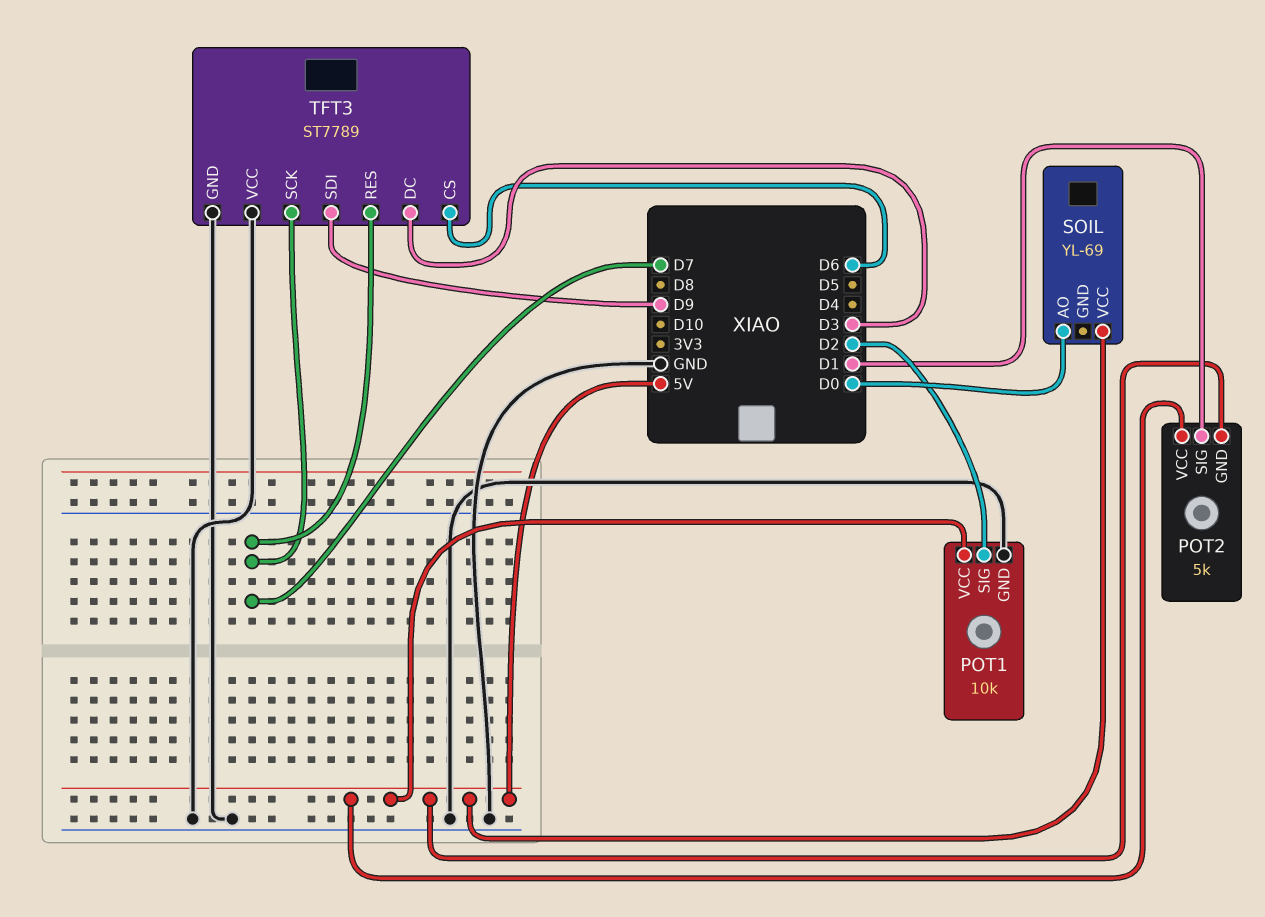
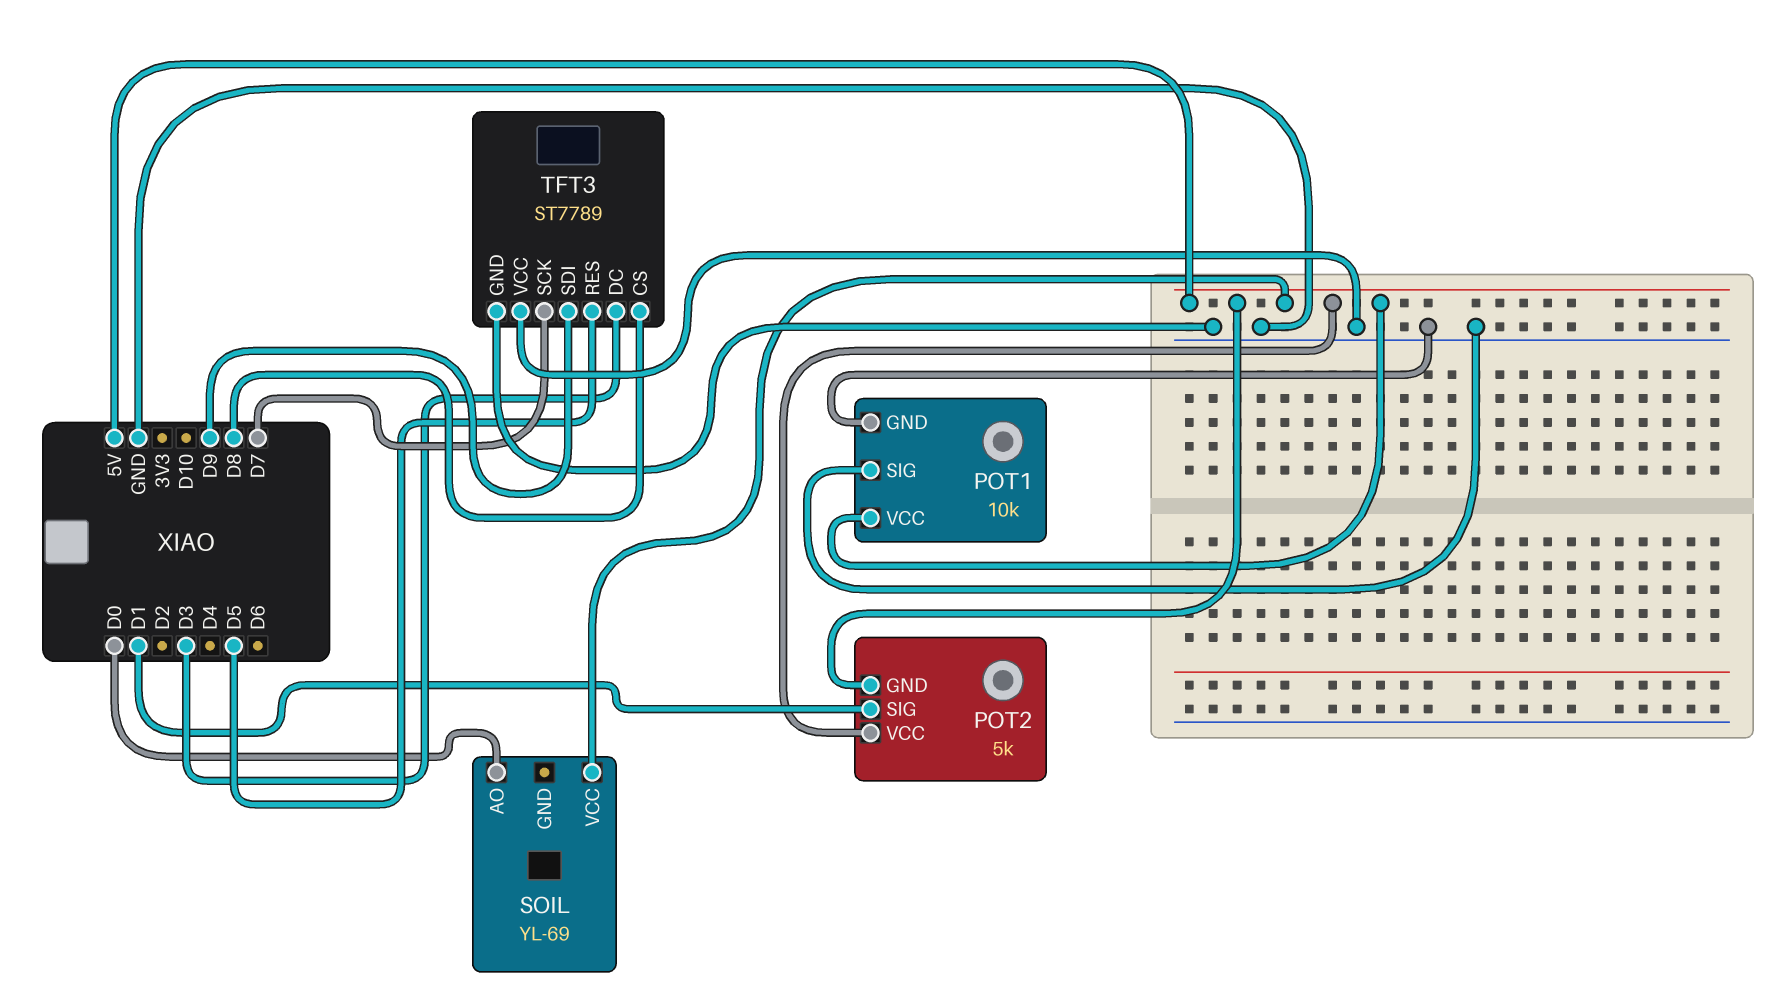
POT1 pin SIG: D2 -> GND
TFT3 pin CS: D6 -> D8
TFT3 pin RES: D7 -> D5

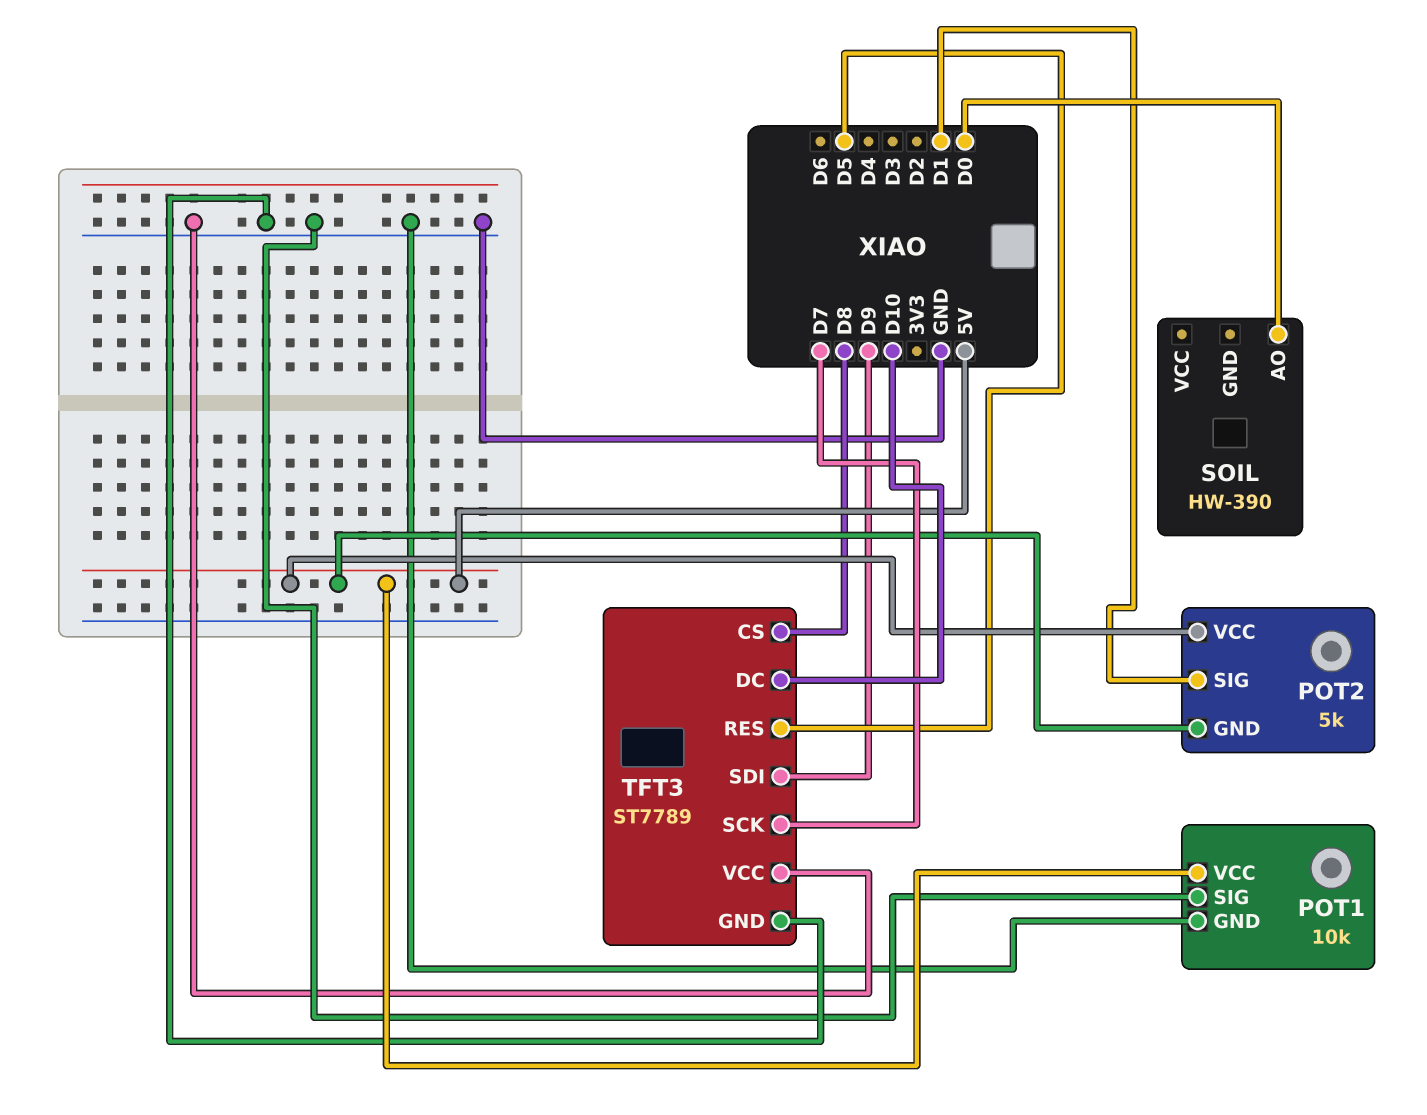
SOIL: YL-69 -> HW-390
SOIL pin VCC: 5V -> none
TFT3 pin DC: D3 -> D10

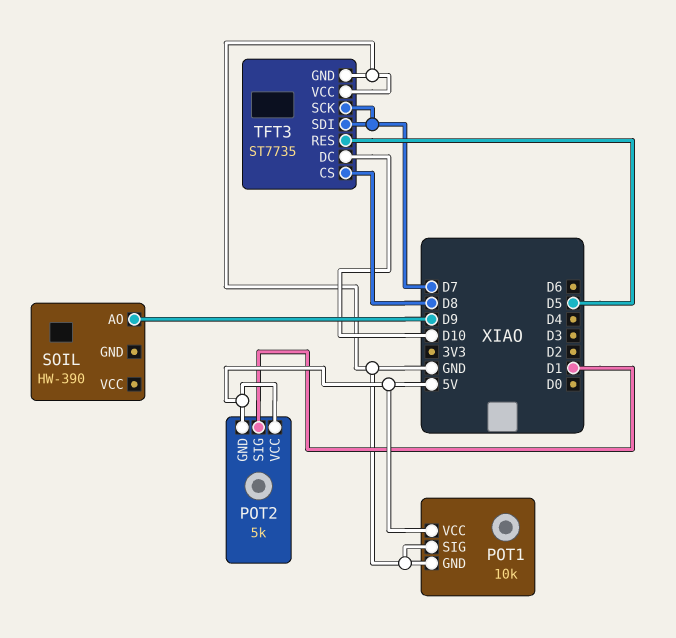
SOIL pin AO: D0 -> D9
TFT3: ST7789 -> ST7735
TFT3 pin SDI: D9 -> D7

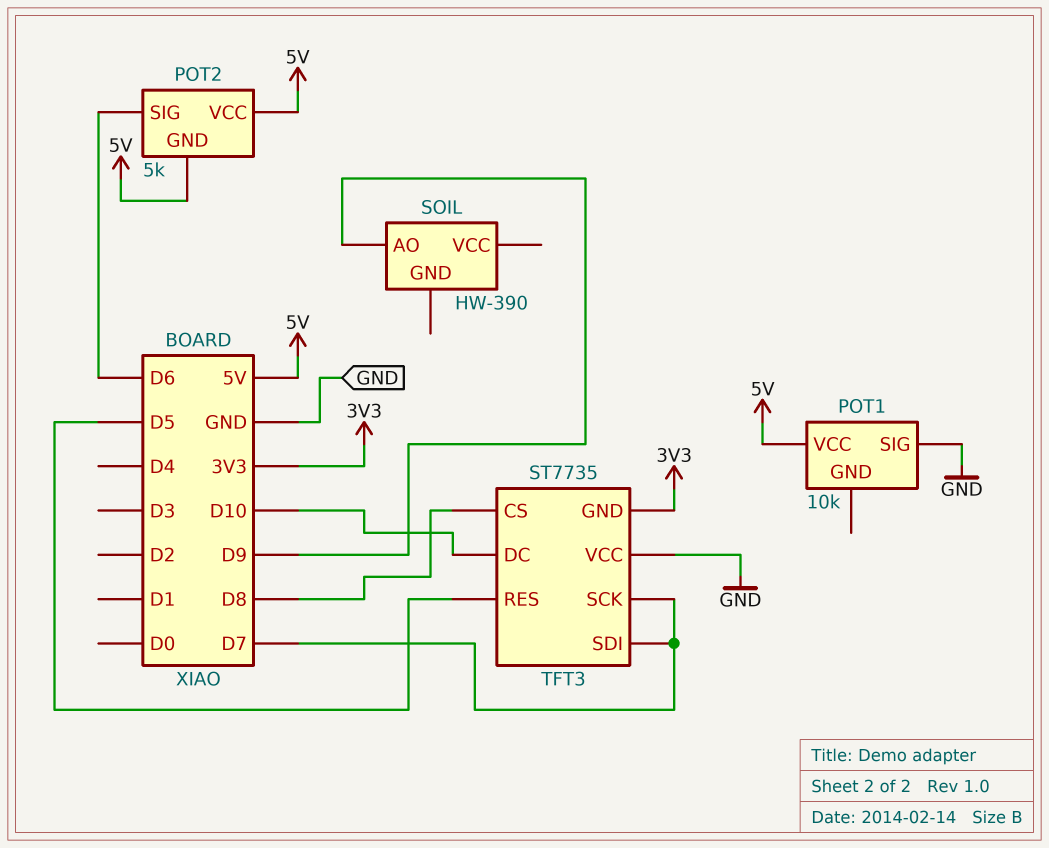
POT1 pin GND: GND -> none
POT2 pin SIG: D1 -> D6
TFT3 pin GND: GND -> 3V3

